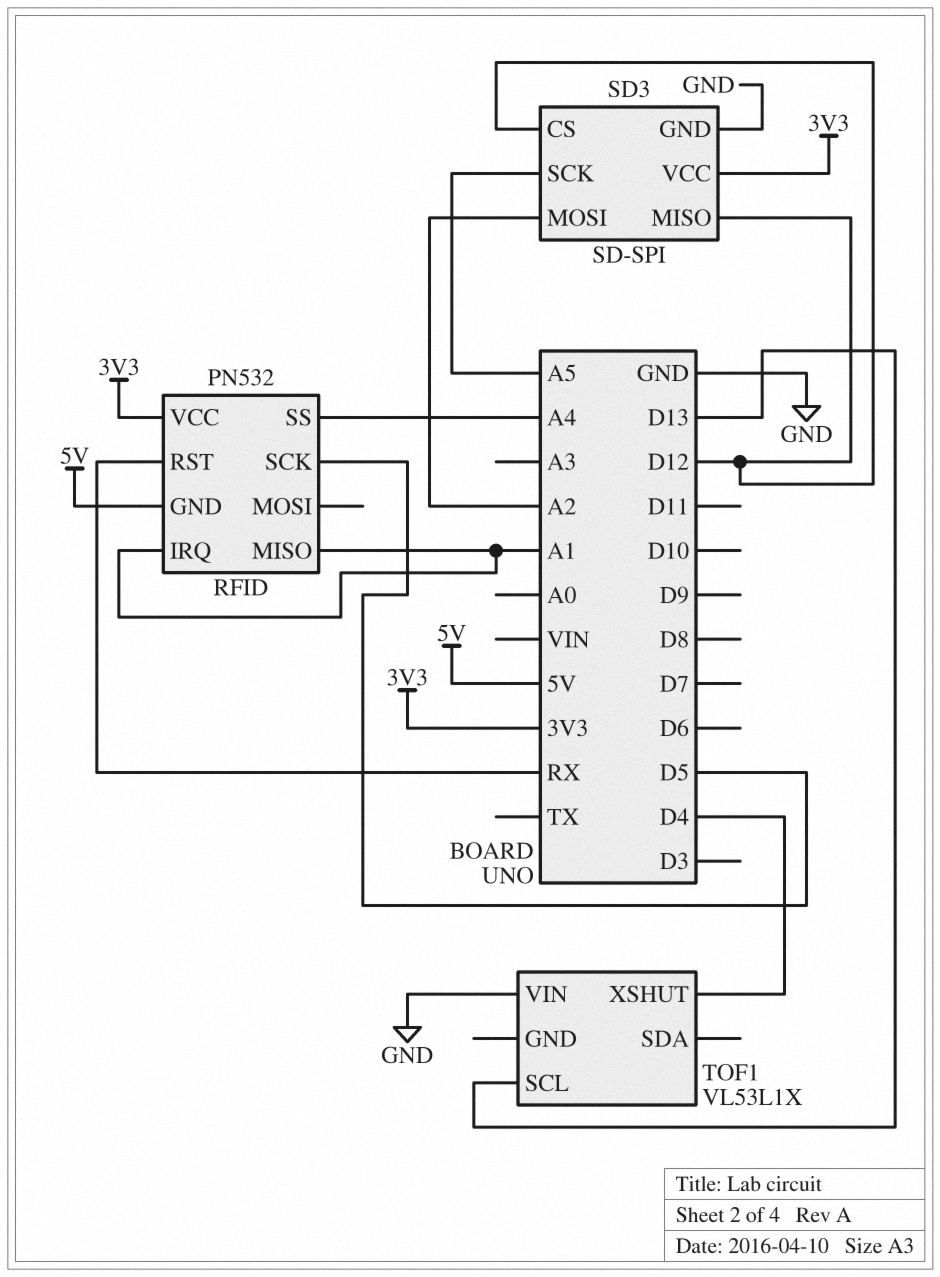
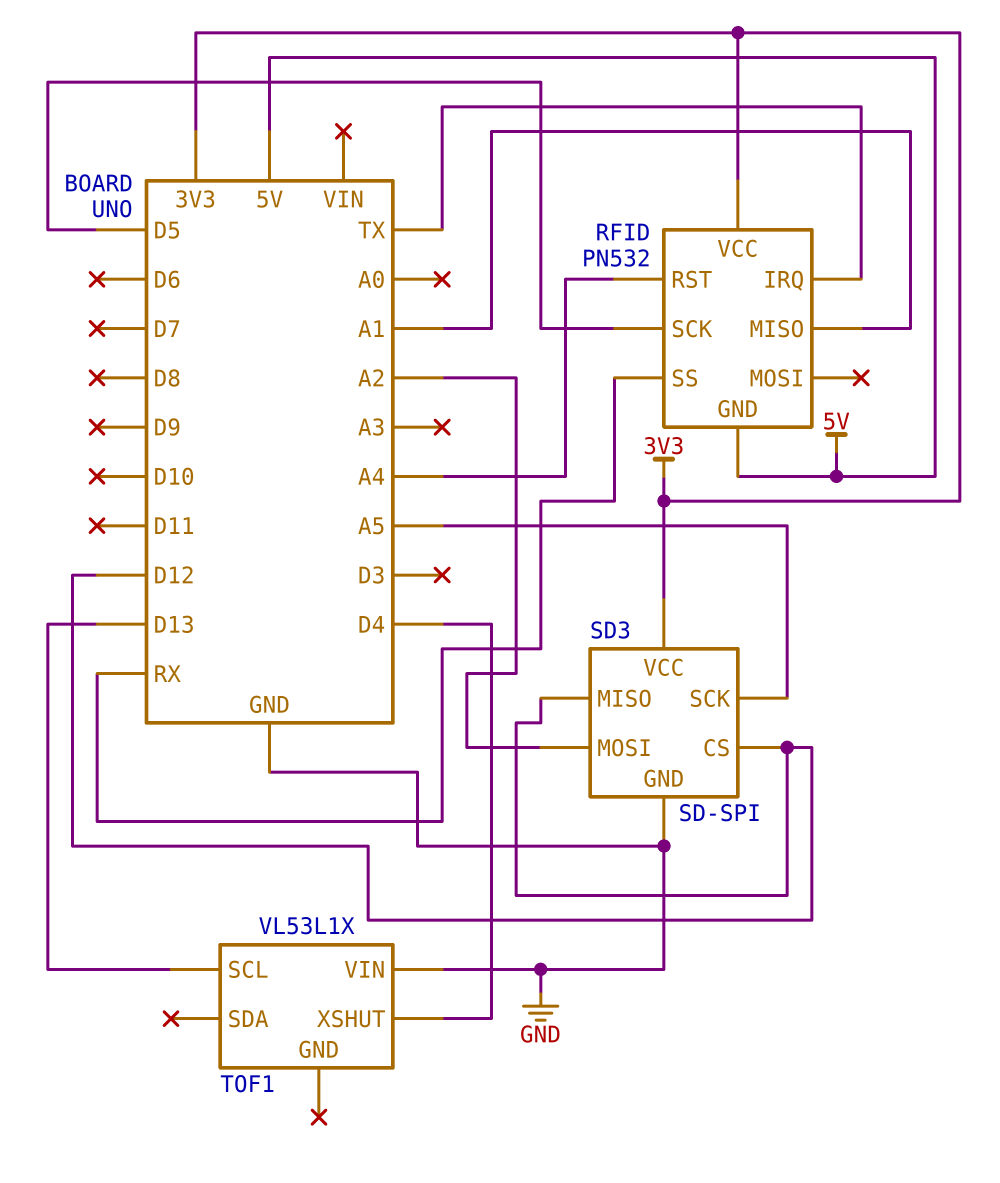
RFID pin IRQ: A1 -> TX
RFID pin RST: RX -> A4
RFID pin SS: A4 -> RX

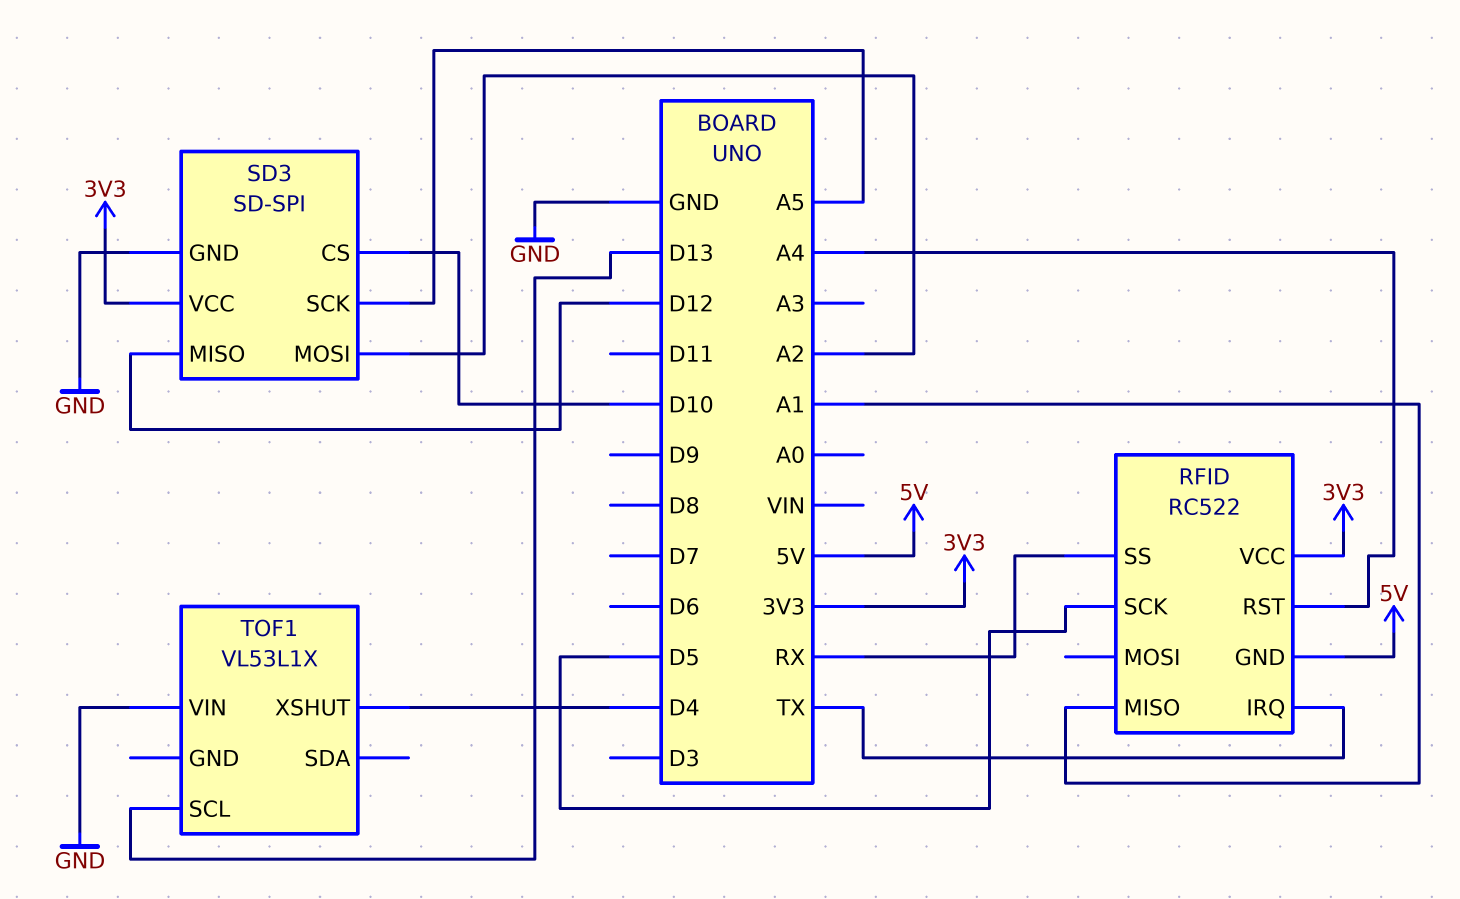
RFID: PN532 -> RC522
SD3 pin CS: D12 -> D10

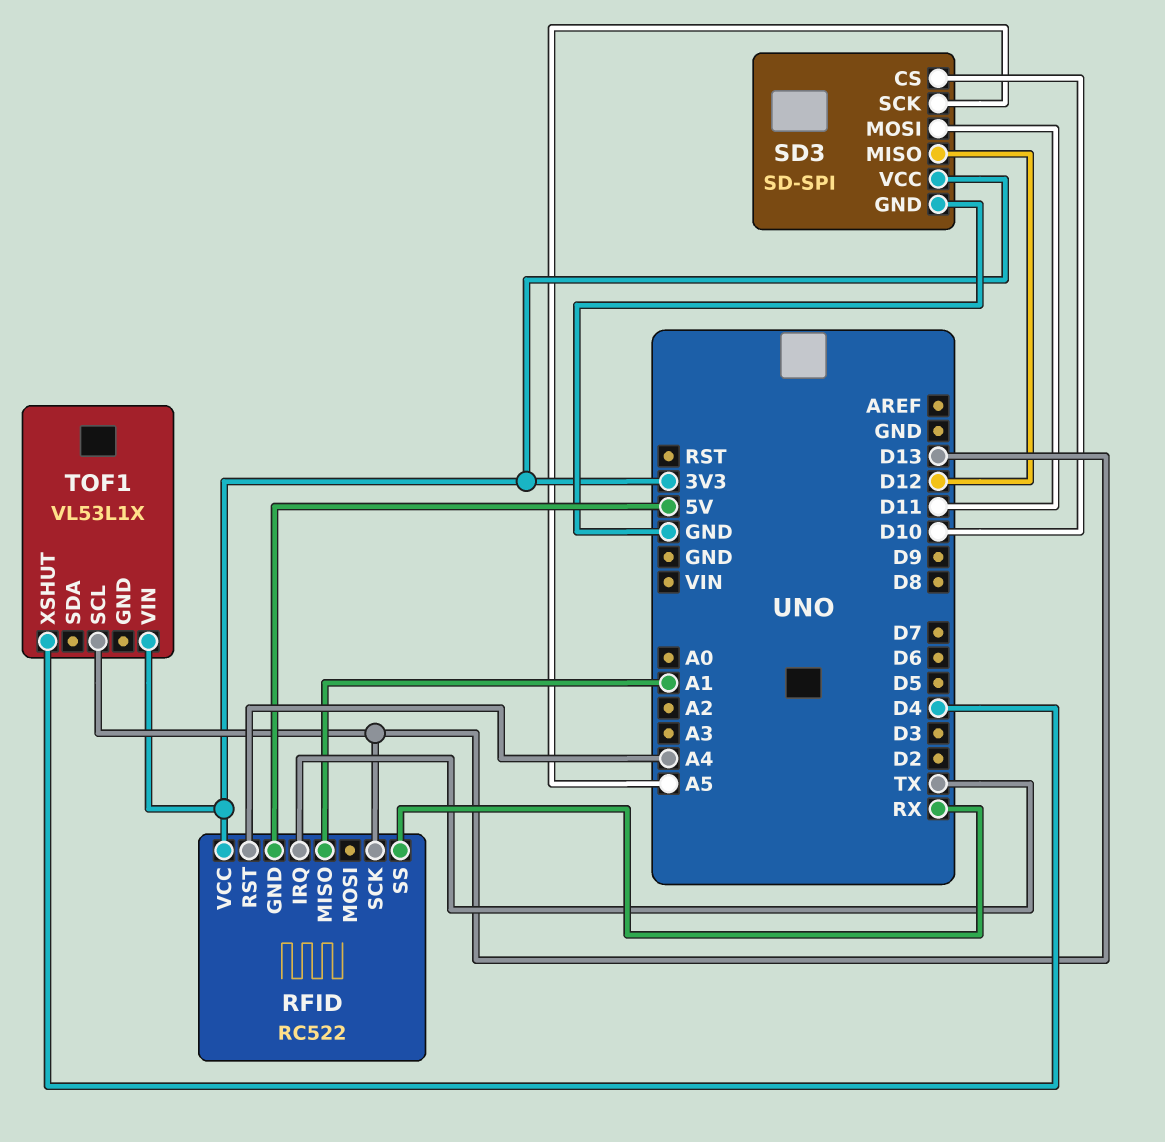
RFID pin SCK: D5 -> D13
SD3 pin MOSI: A2 -> D11
TOF1 pin VIN: GND -> 3V3

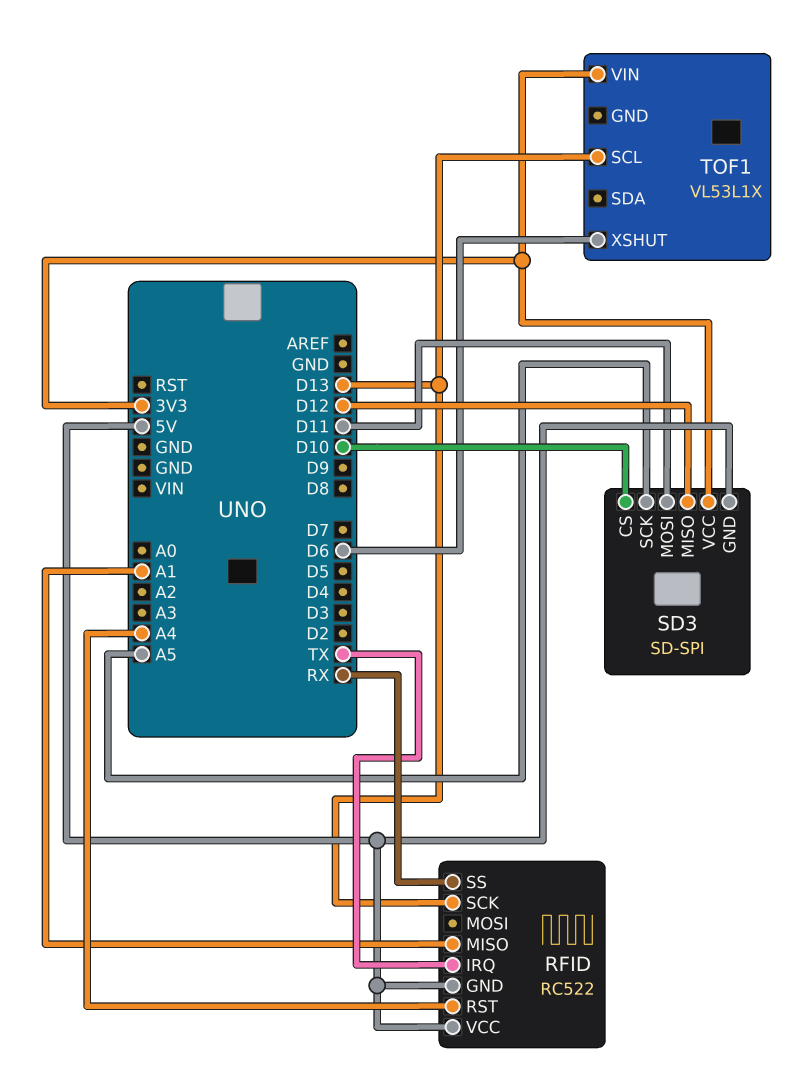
RFID pin VCC: 3V3 -> 5V
SD3 pin GND: GND -> 5V
TOF1 pin XSHUT: D4 -> D6

